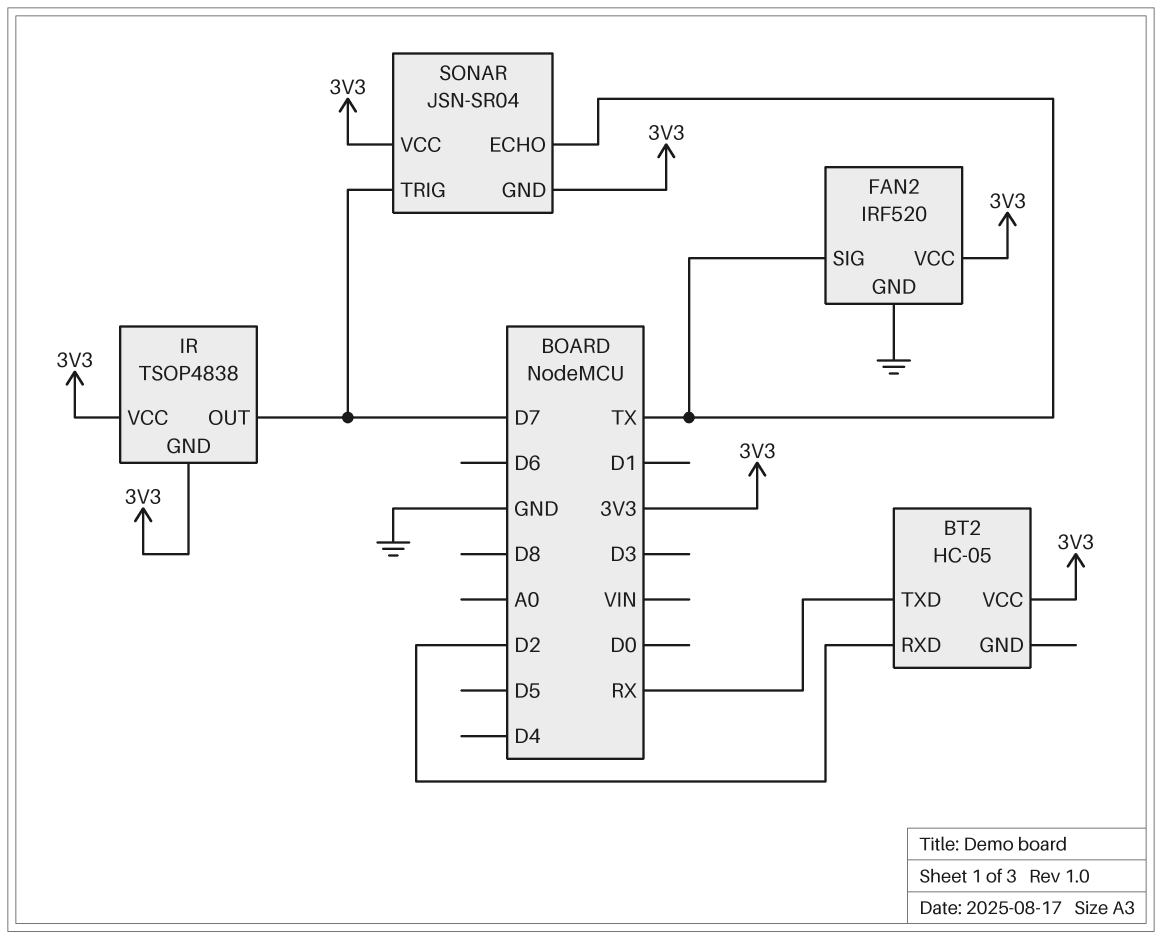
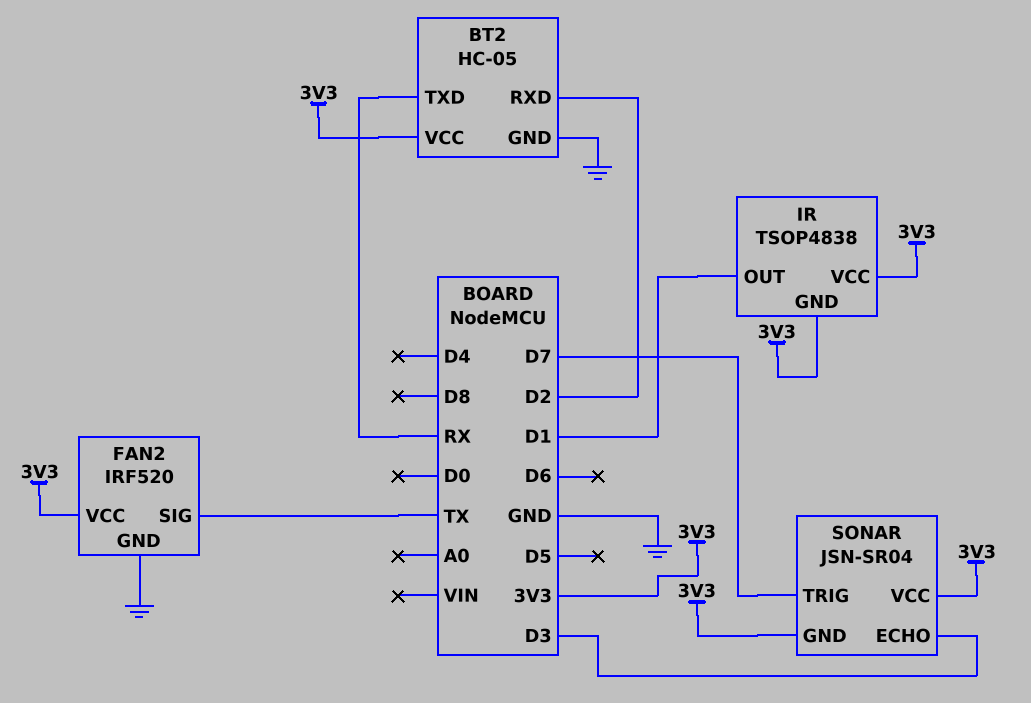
BT2 pin GND: none -> GND
IR pin OUT: D7 -> D1
SONAR pin ECHO: TX -> D3

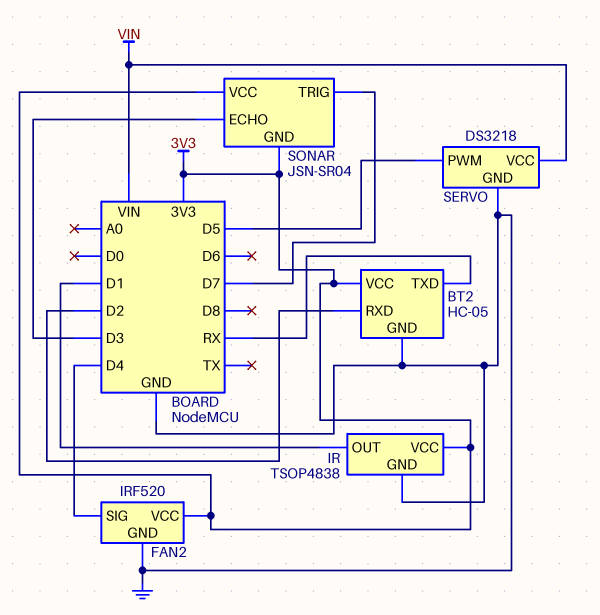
FAN2 pin SIG: TX -> D4
IR pin GND: 3V3 -> GND
SERVO: none -> DS3218
SERVO pin GND: none -> GND
SERVO pin PWM: none -> D5
SERVO pin VCC: none -> VIN

